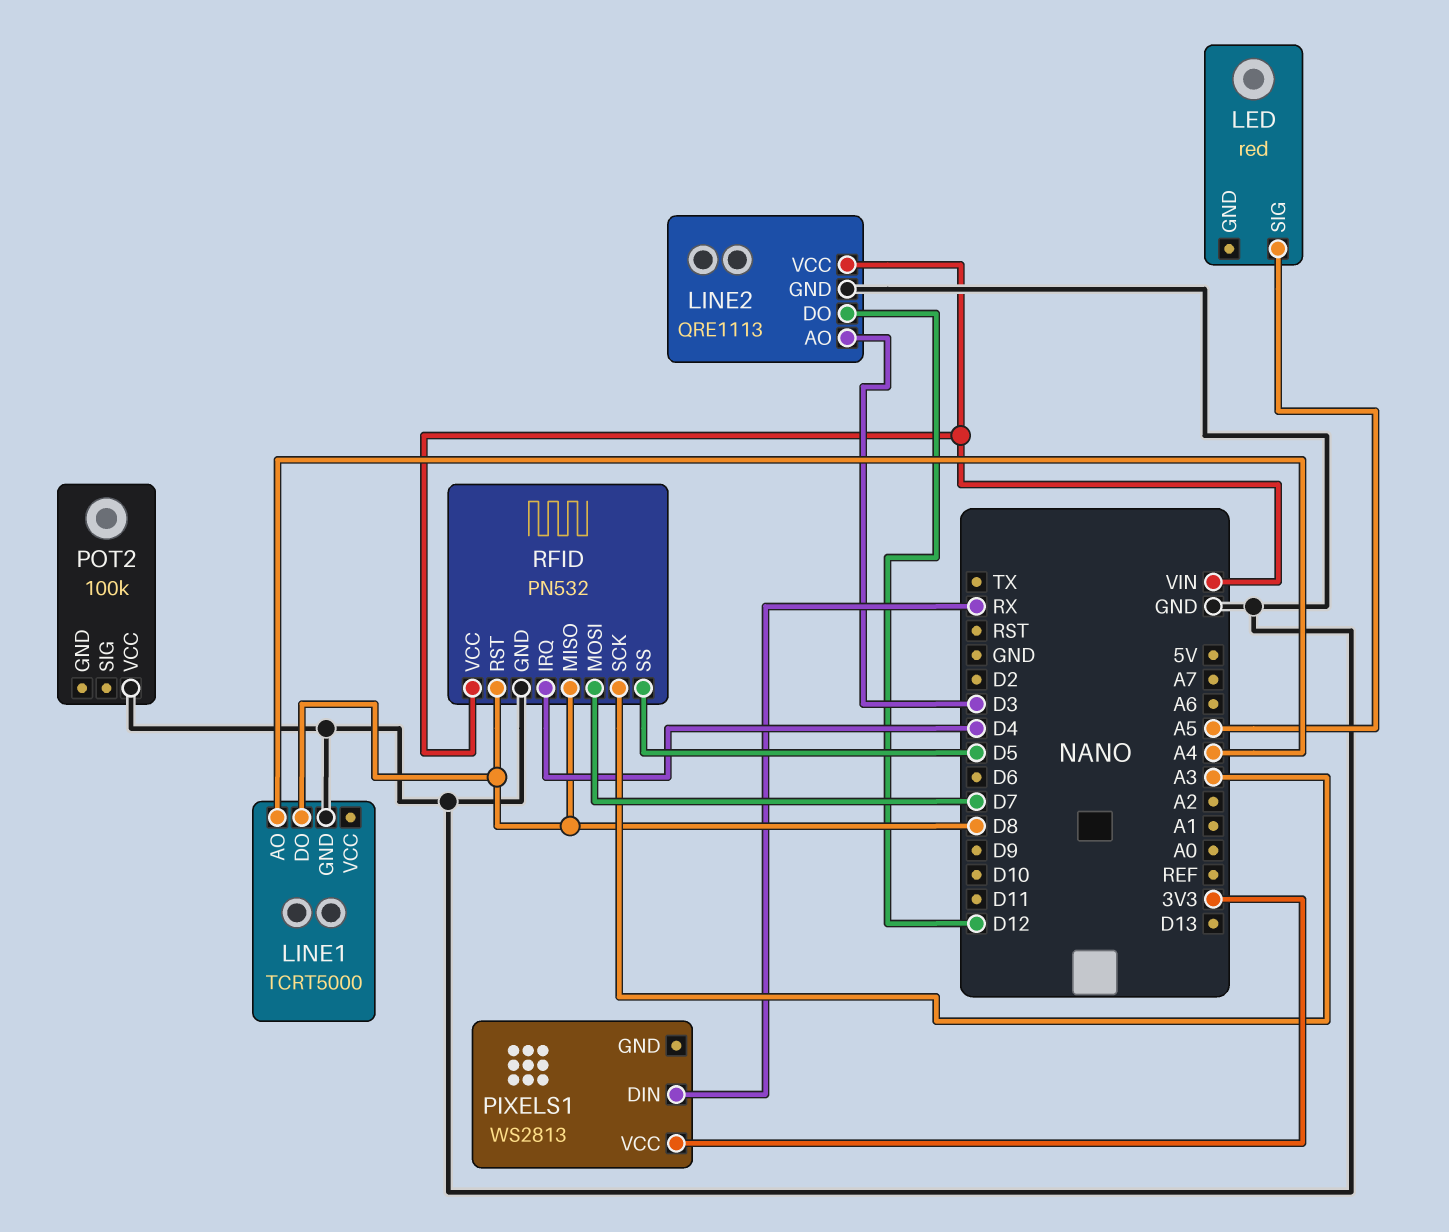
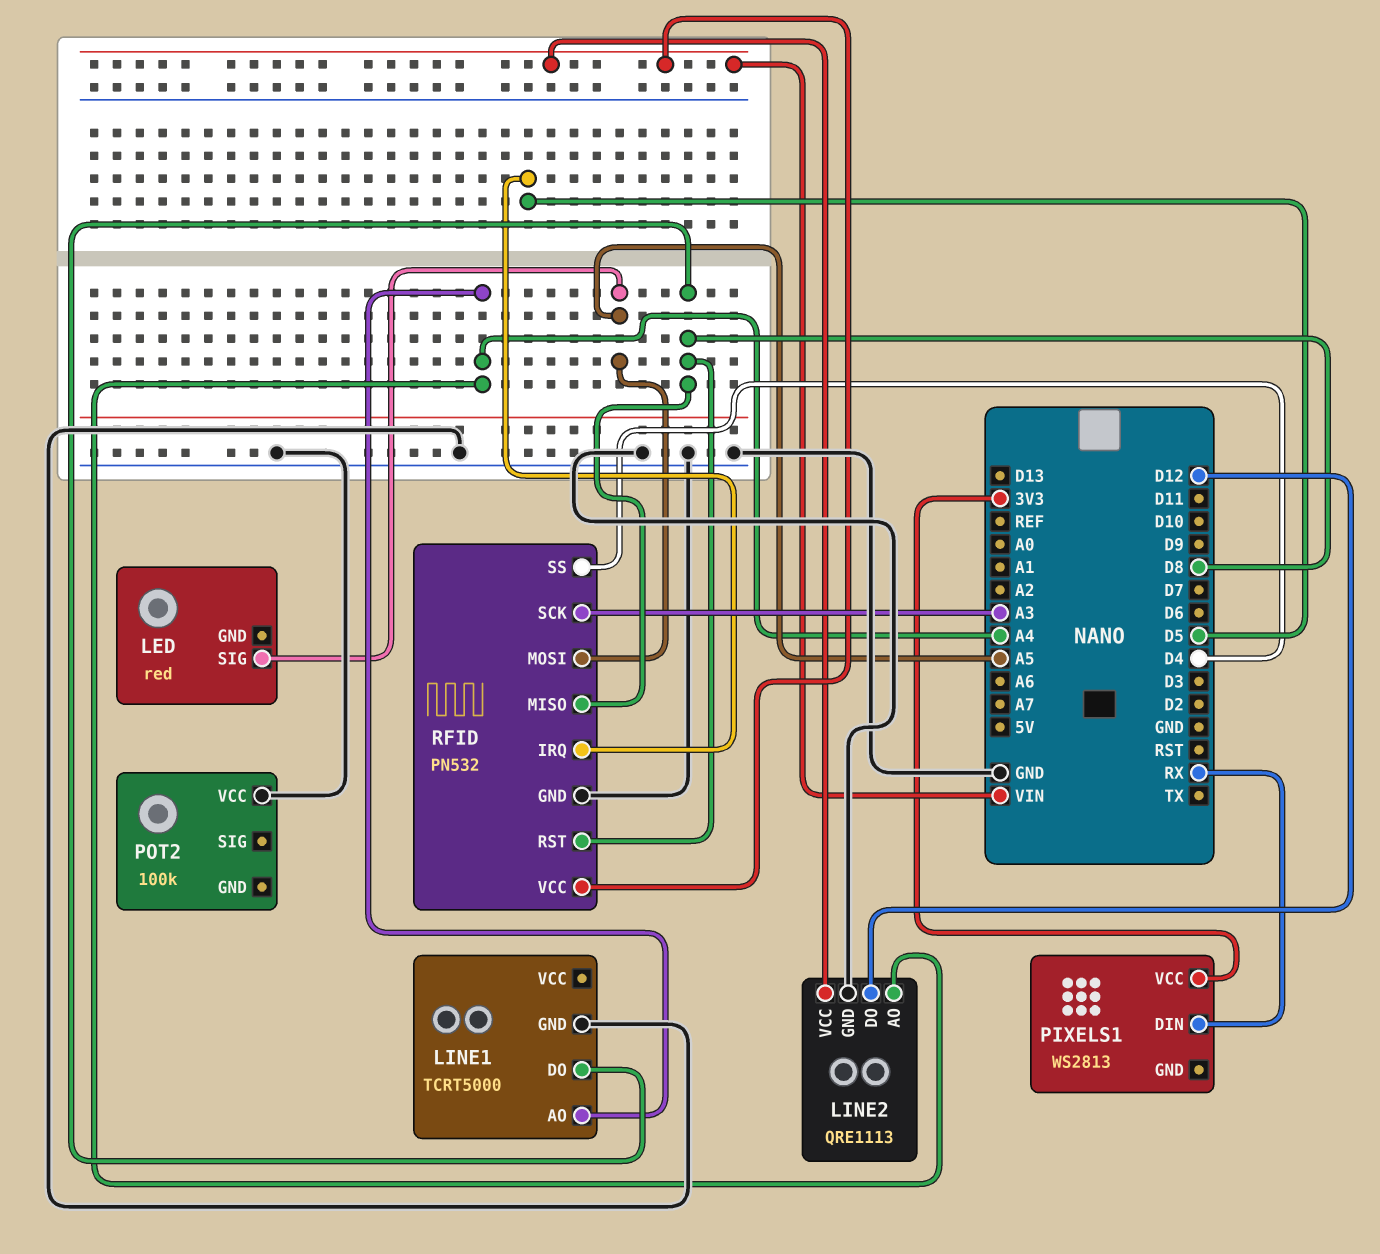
LINE2 pin AO: D3 -> A4
RFID pin IRQ: D4 -> D5
RFID pin MOSI: D7 -> A5
RFID pin SS: D5 -> D4

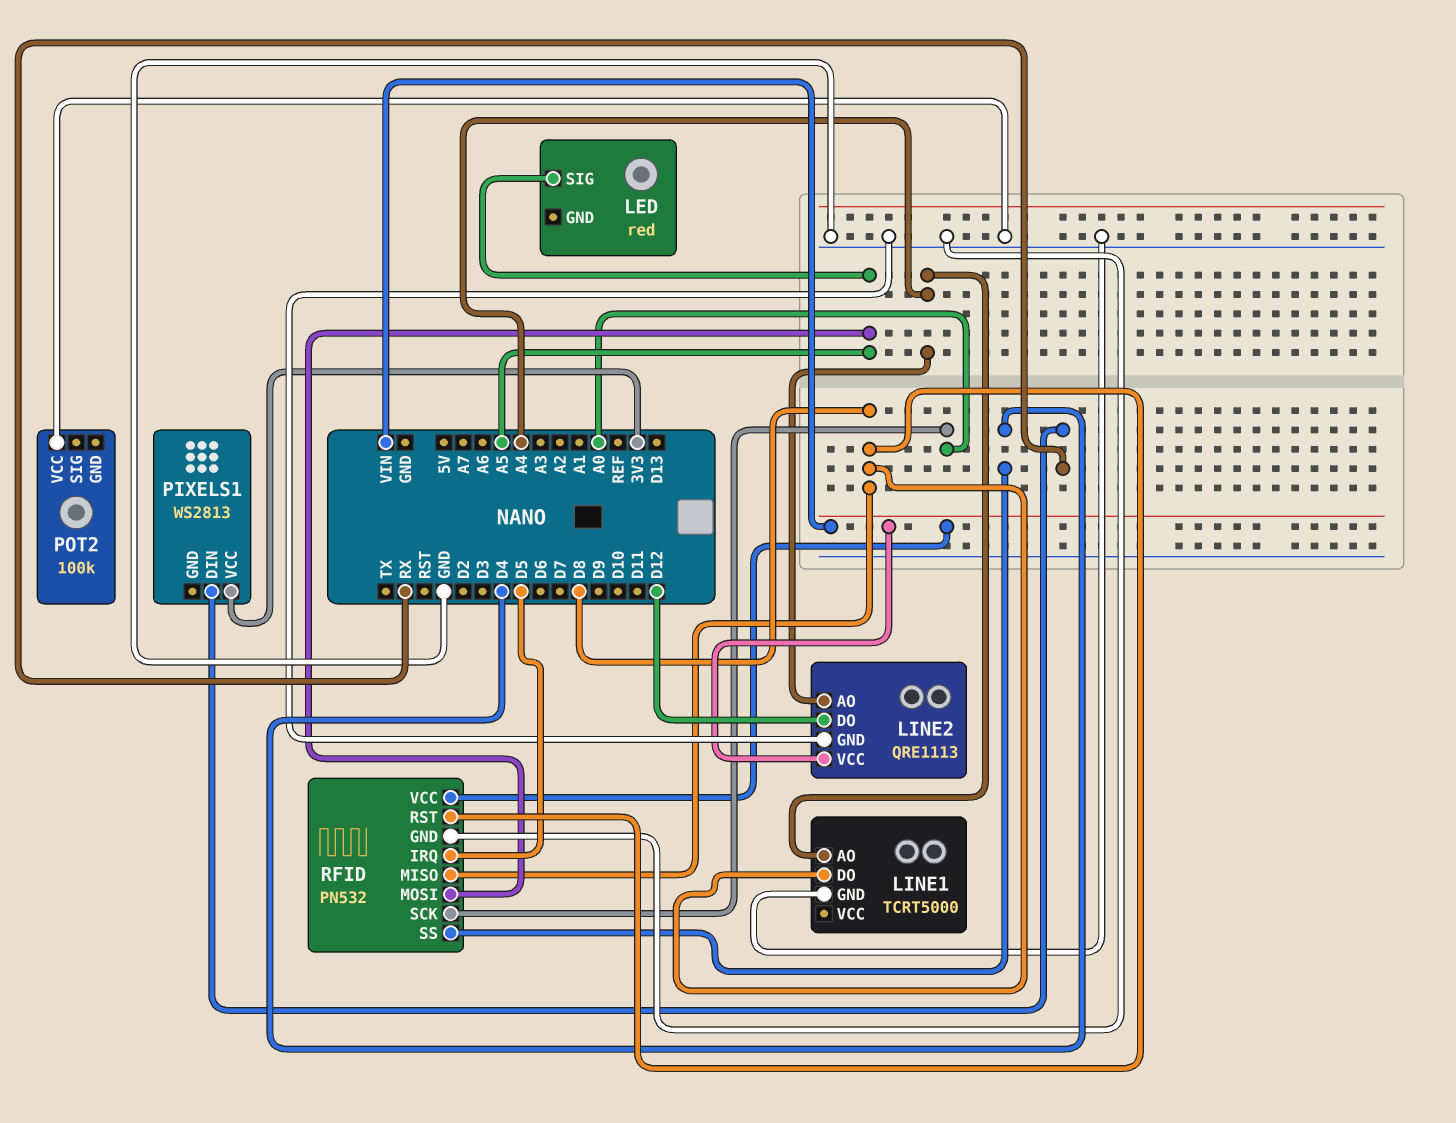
RFID pin SCK: A3 -> A0

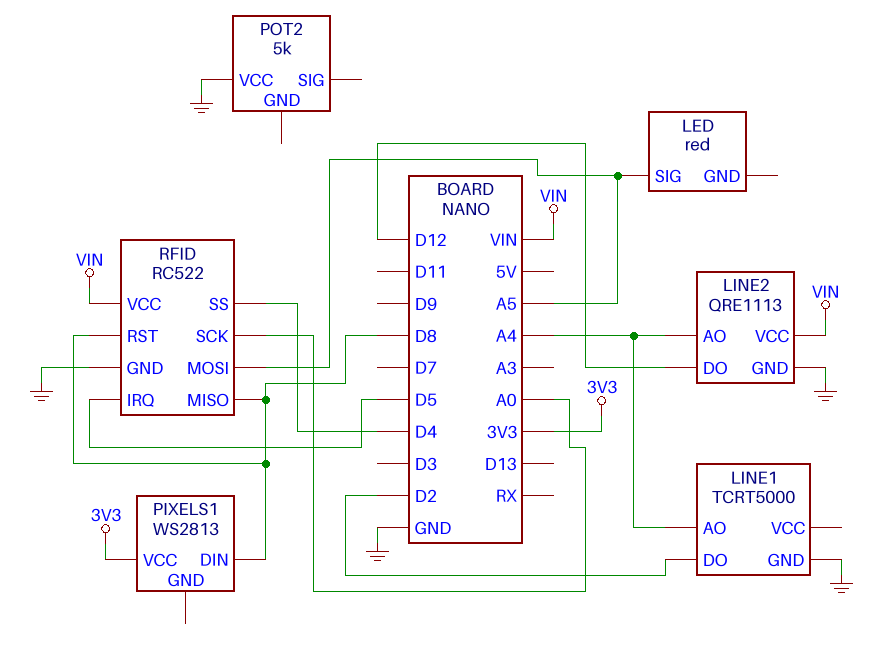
LINE1 pin DO: D8 -> D2
PIXELS1 pin DIN: RX -> D8
POT2: 100k -> 5k
RFID: PN532 -> RC522

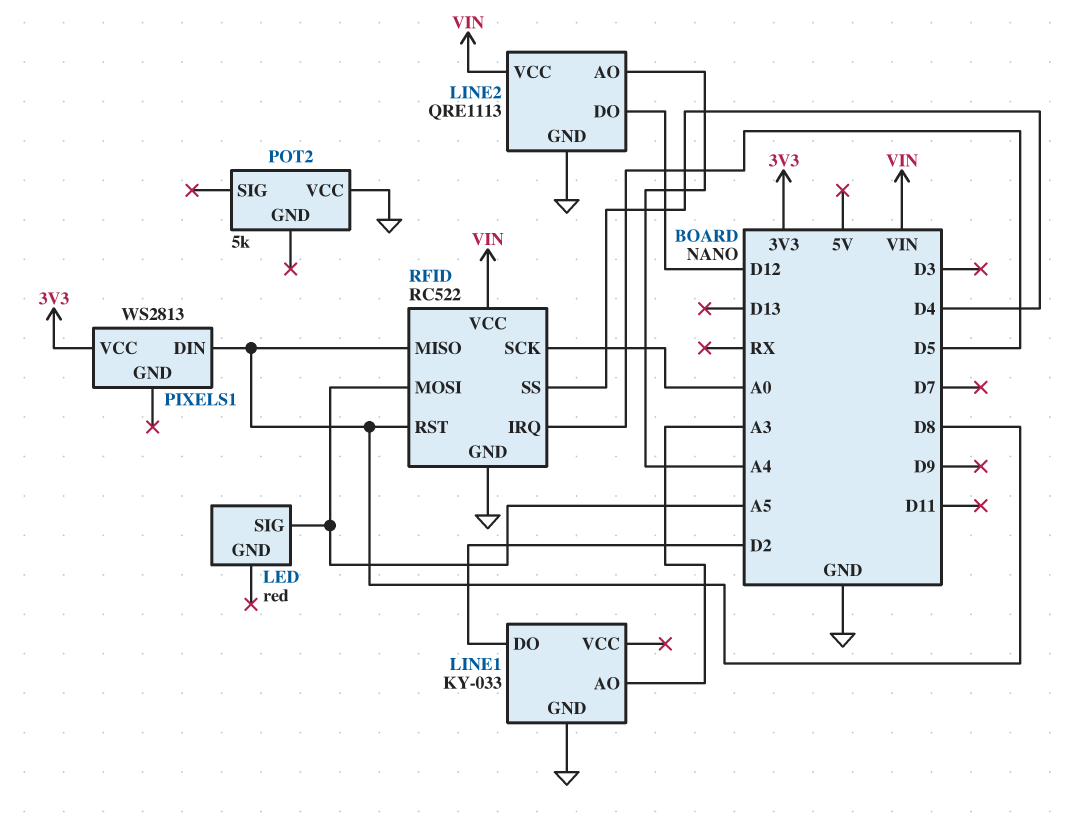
LINE1: TCRT5000 -> KY-033
LINE1 pin AO: A4 -> A3

